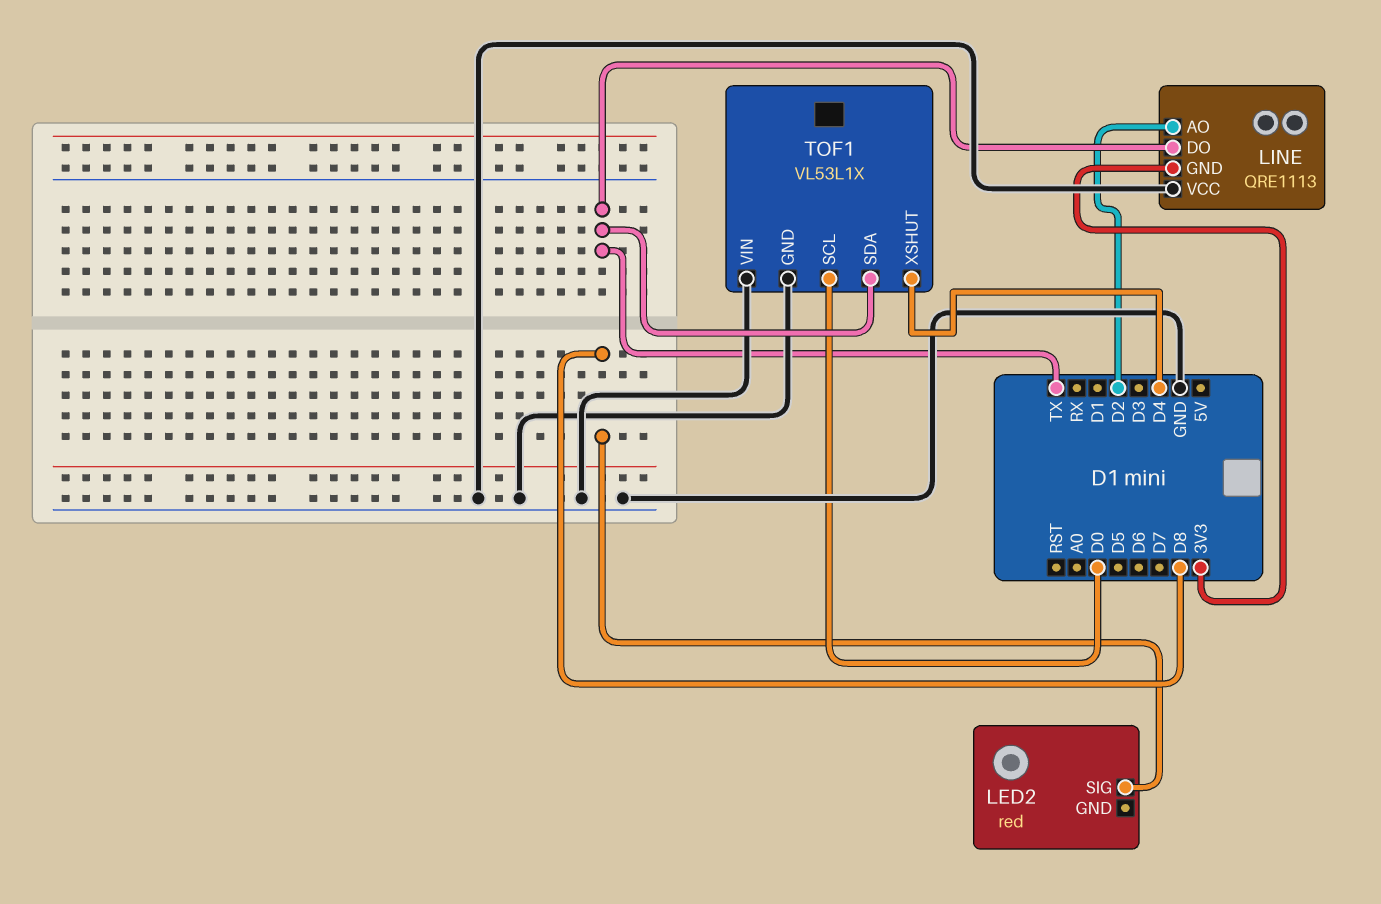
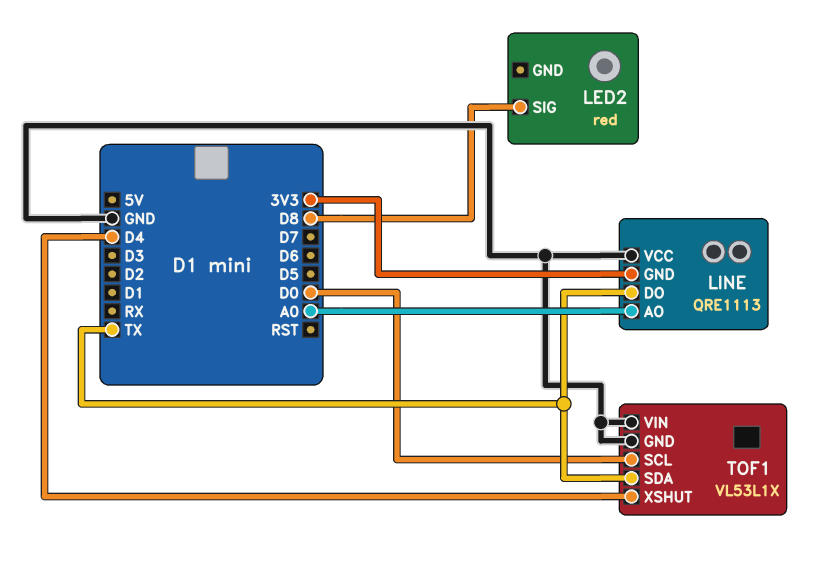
LINE pin AO: D2 -> A0

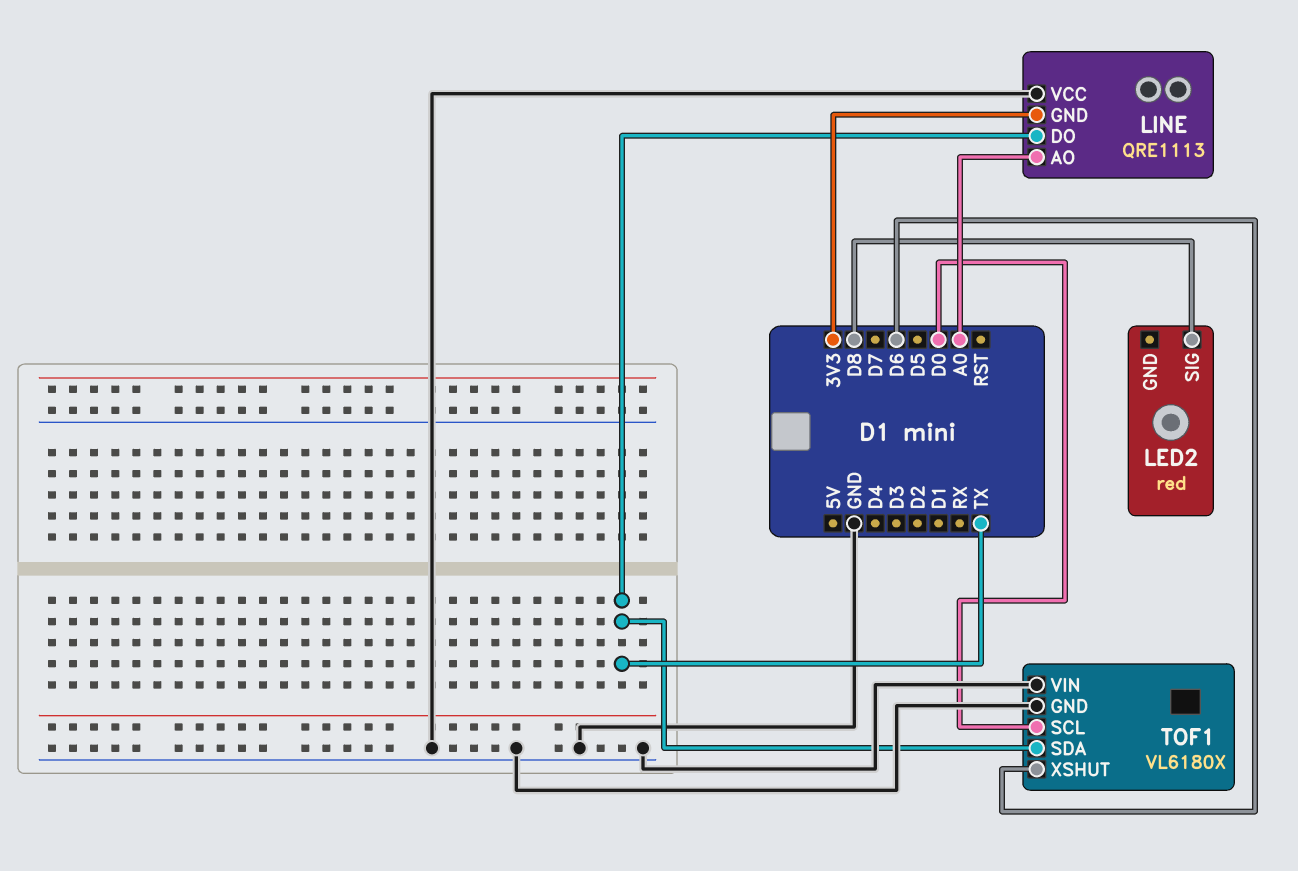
TOF1: VL53L1X -> VL6180X
TOF1 pin XSHUT: D4 -> D6

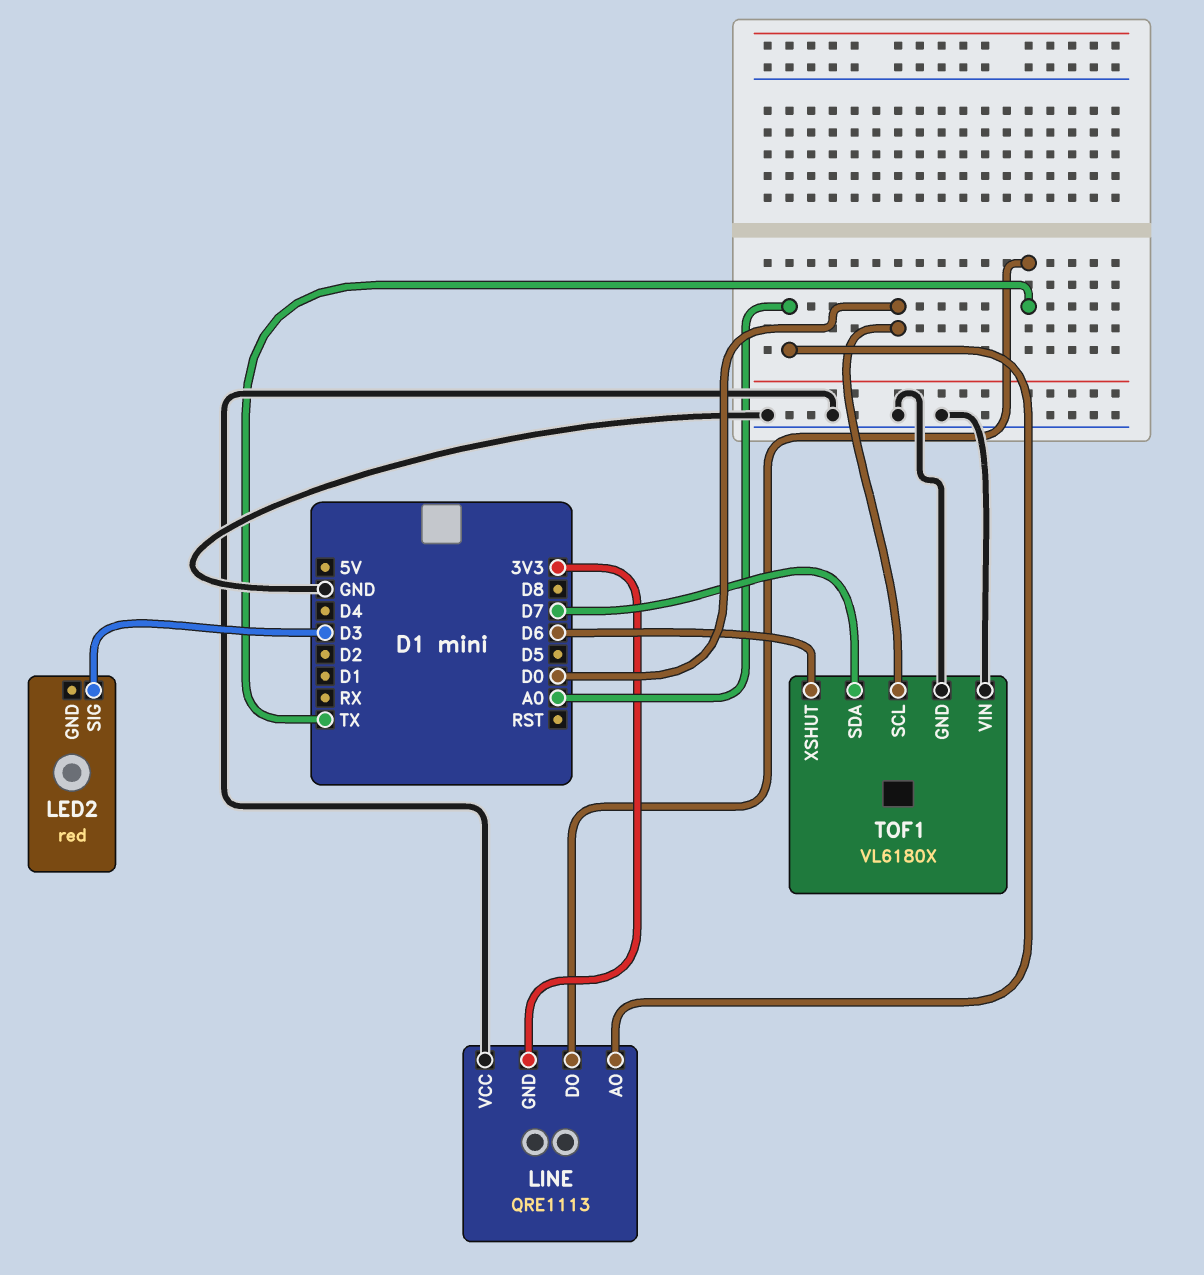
LED2 pin SIG: D8 -> D3
TOF1 pin SDA: TX -> D7

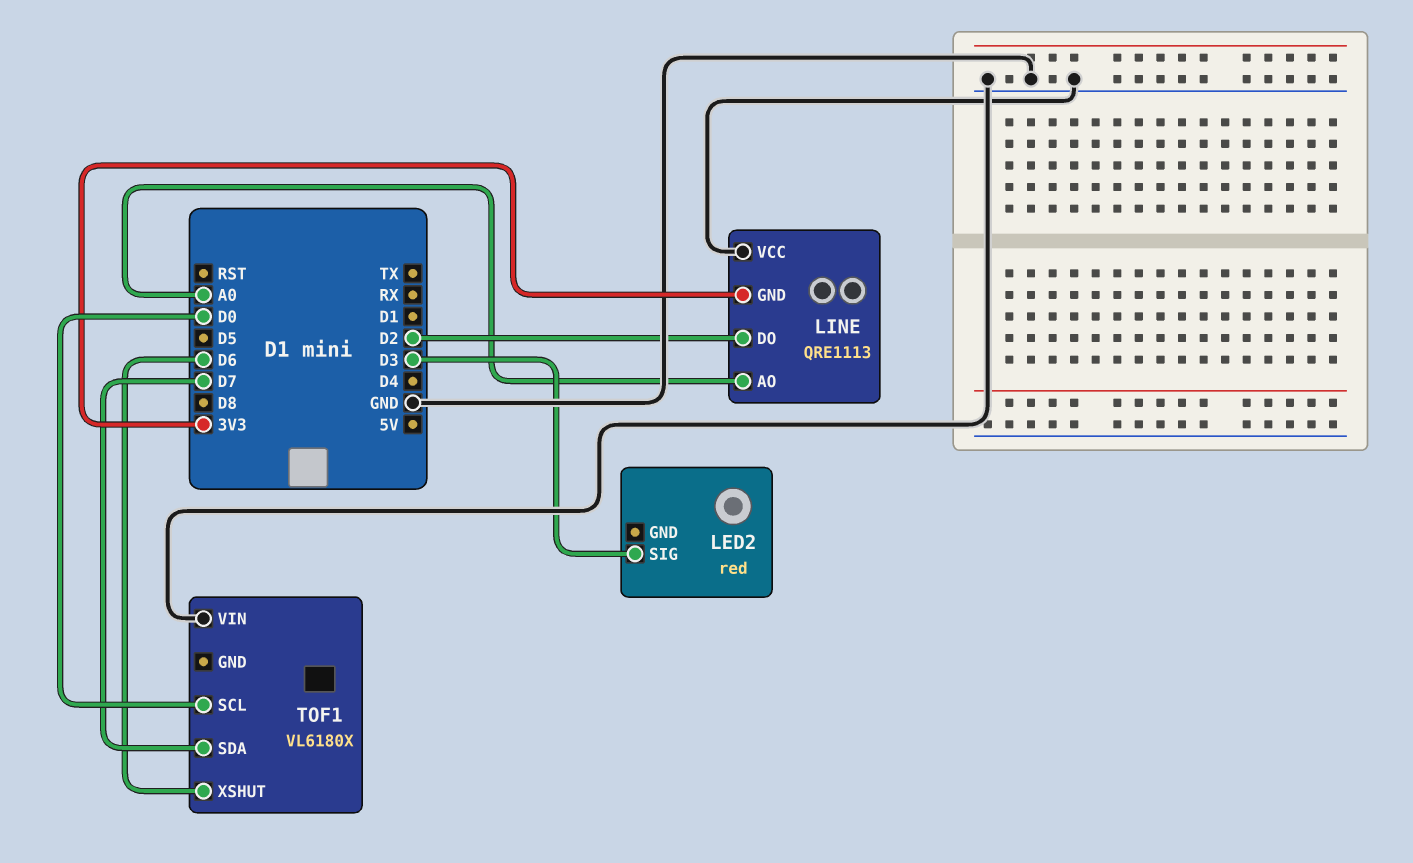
LINE pin DO: TX -> D2
TOF1 pin GND: GND -> none

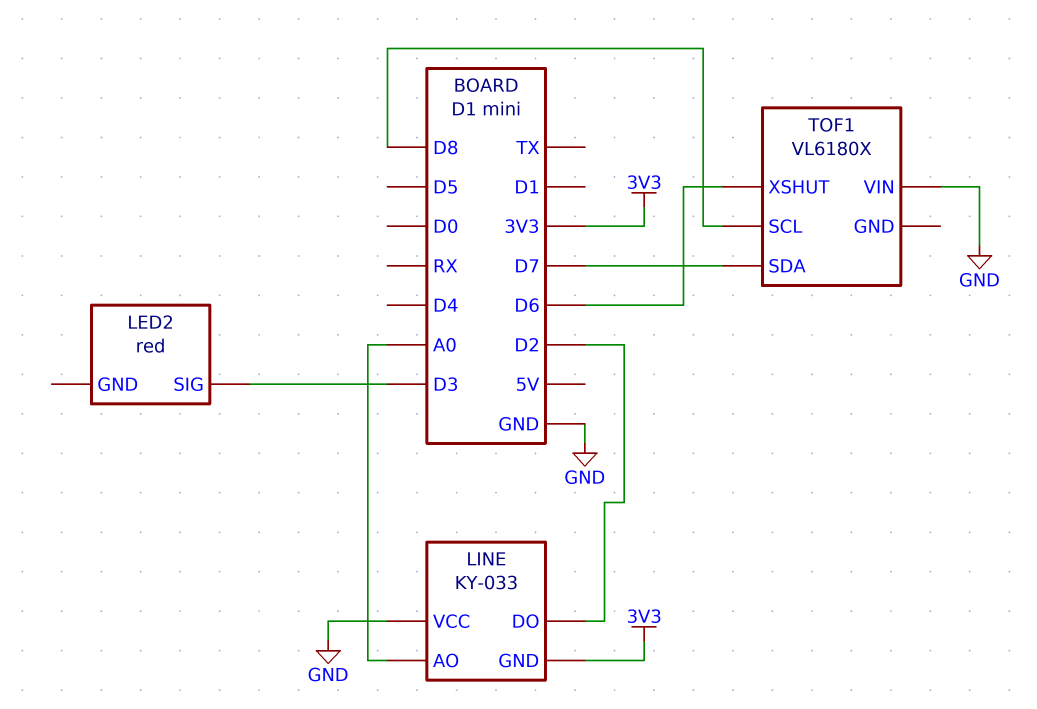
LINE: QRE1113 -> KY-033
TOF1 pin SCL: D0 -> D8

